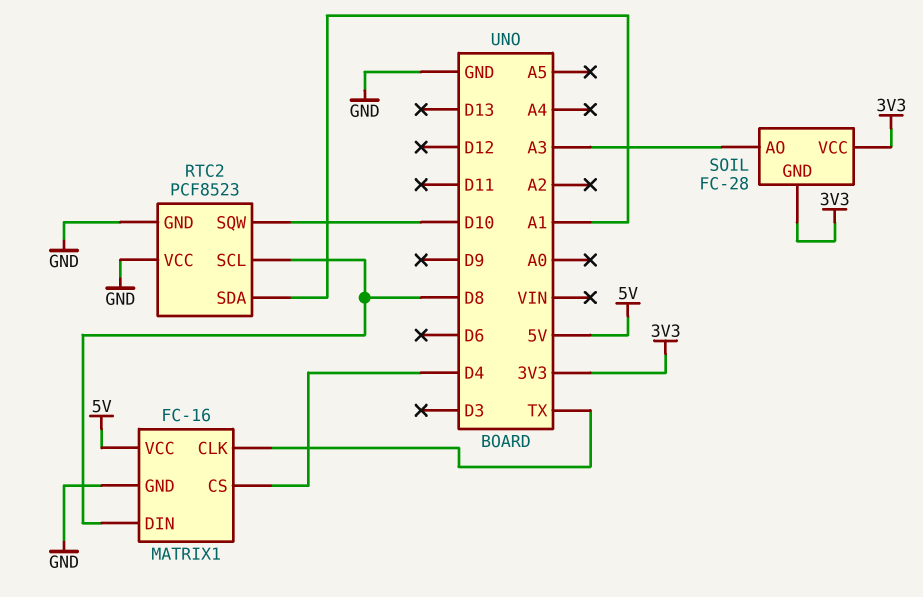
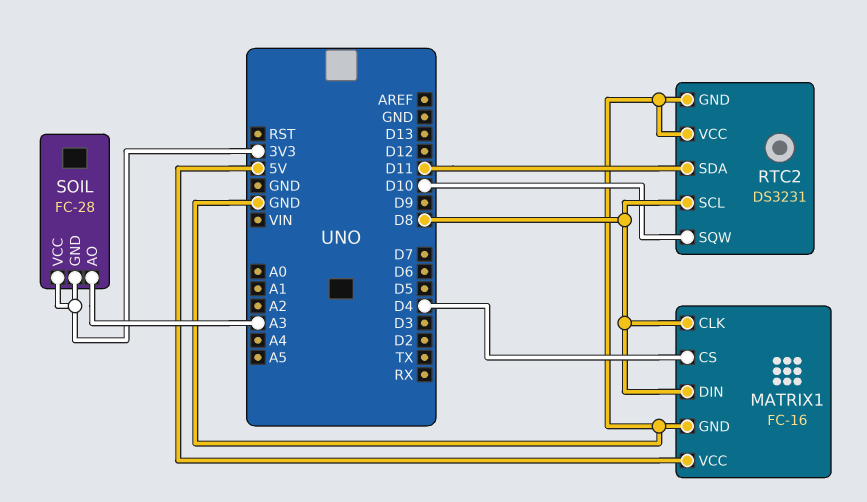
MATRIX1 pin CLK: TX -> D8
RTC2: PCF8523 -> DS3231
RTC2 pin SDA: A1 -> D11

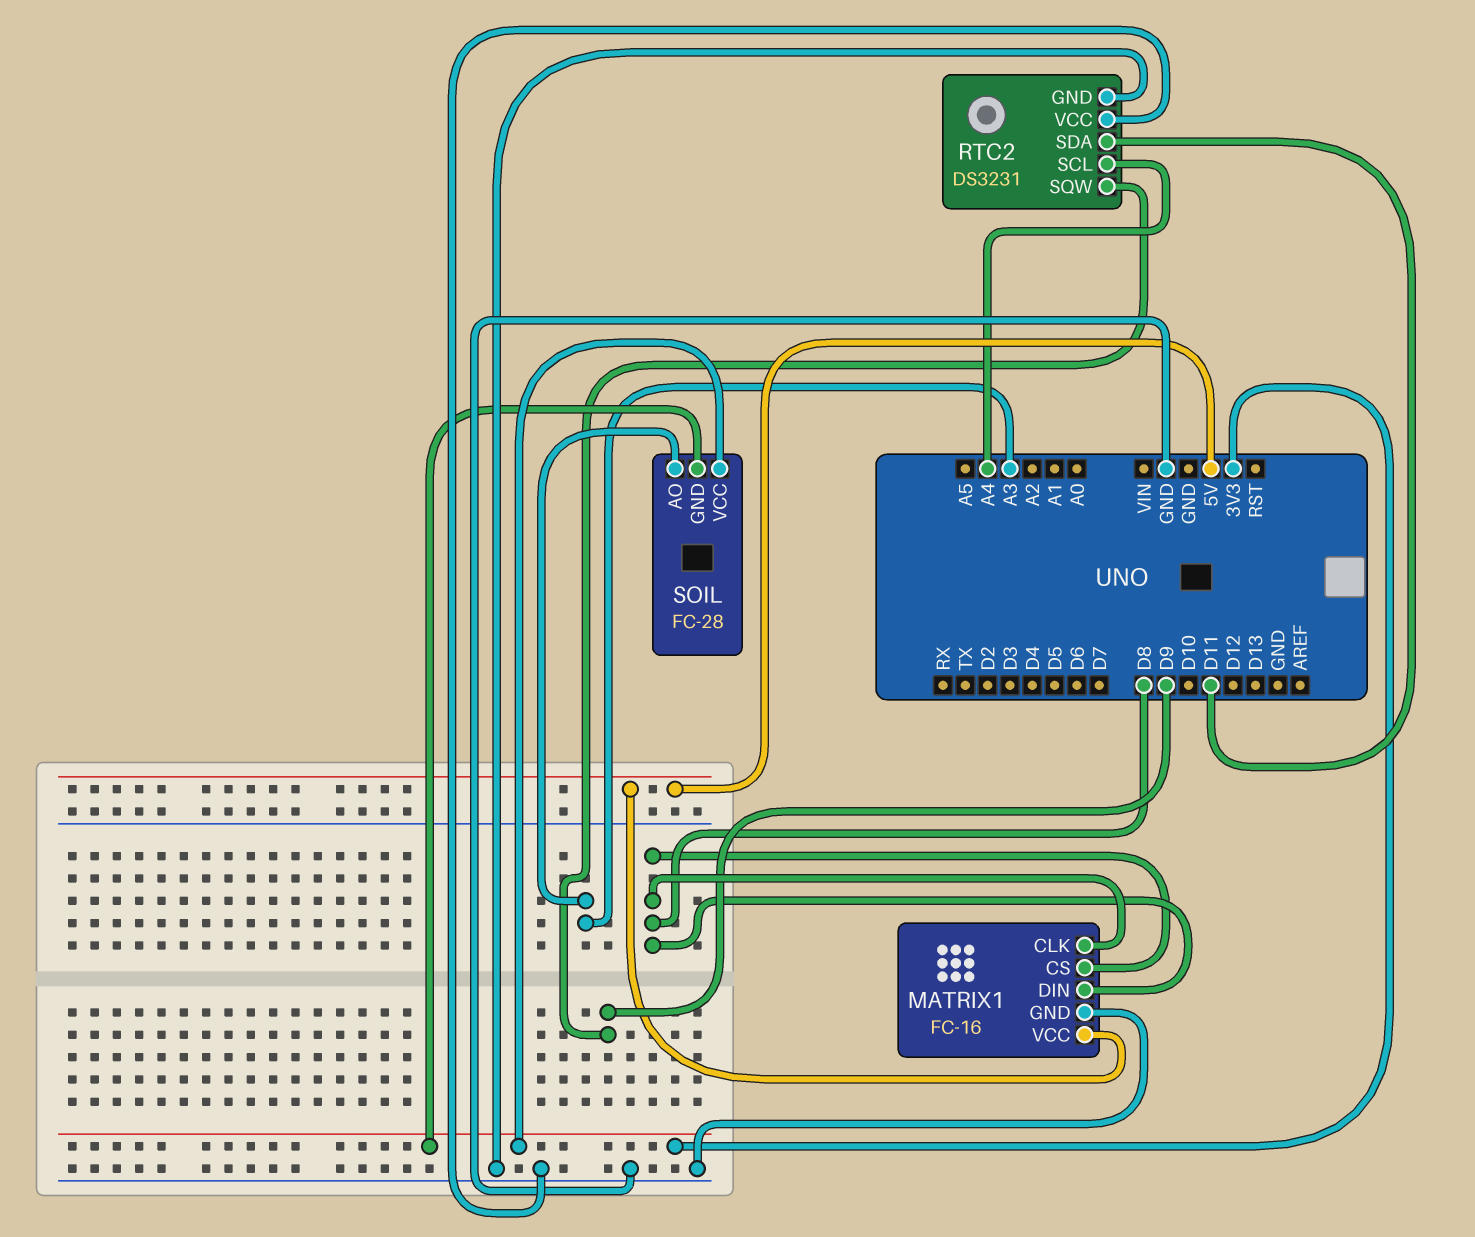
MATRIX1 pin CS: D4 -> D8
RTC2 pin SCL: D8 -> A4
RTC2 pin SQW: D10 -> D9

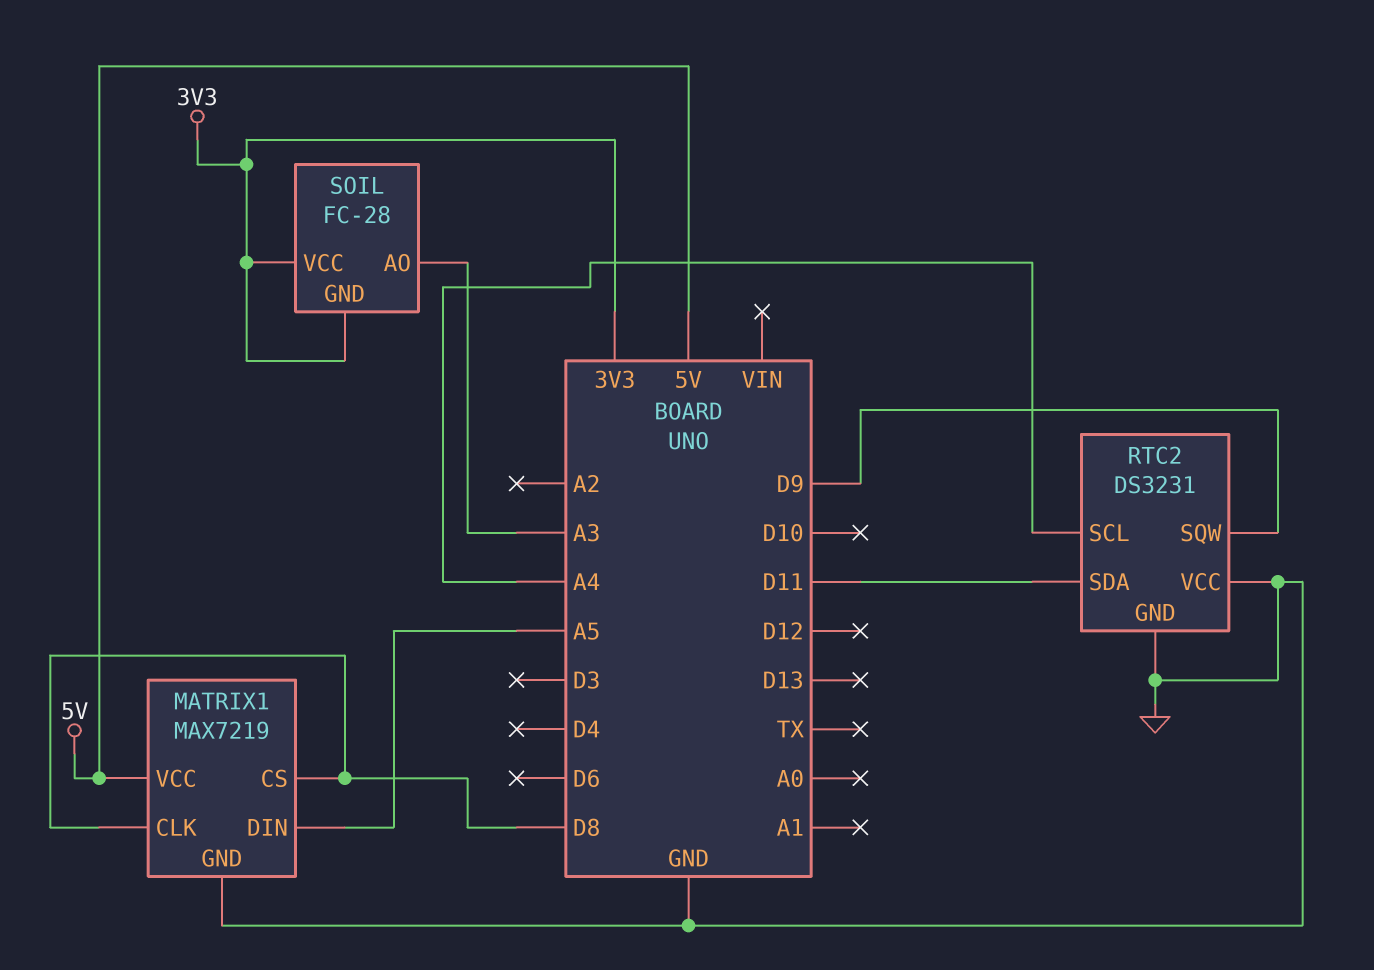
MATRIX1: FC-16 -> MAX7219
MATRIX1 pin DIN: D8 -> A5

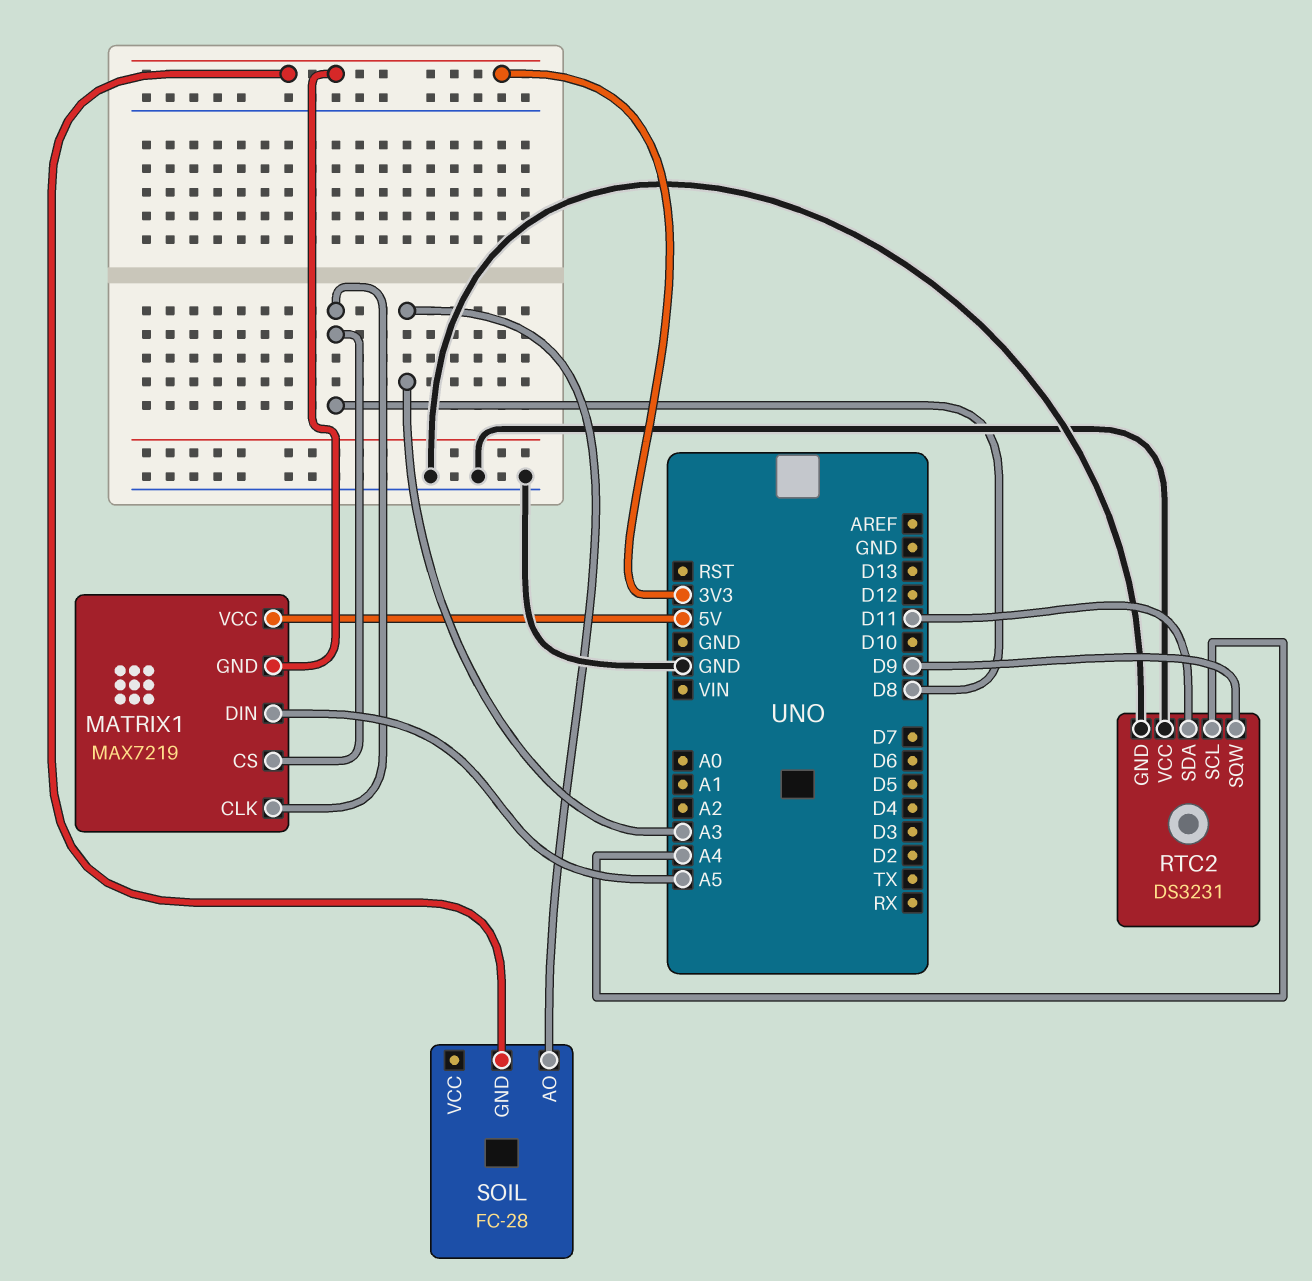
MATRIX1 pin GND: GND -> 3V3
SOIL pin VCC: 3V3 -> none

